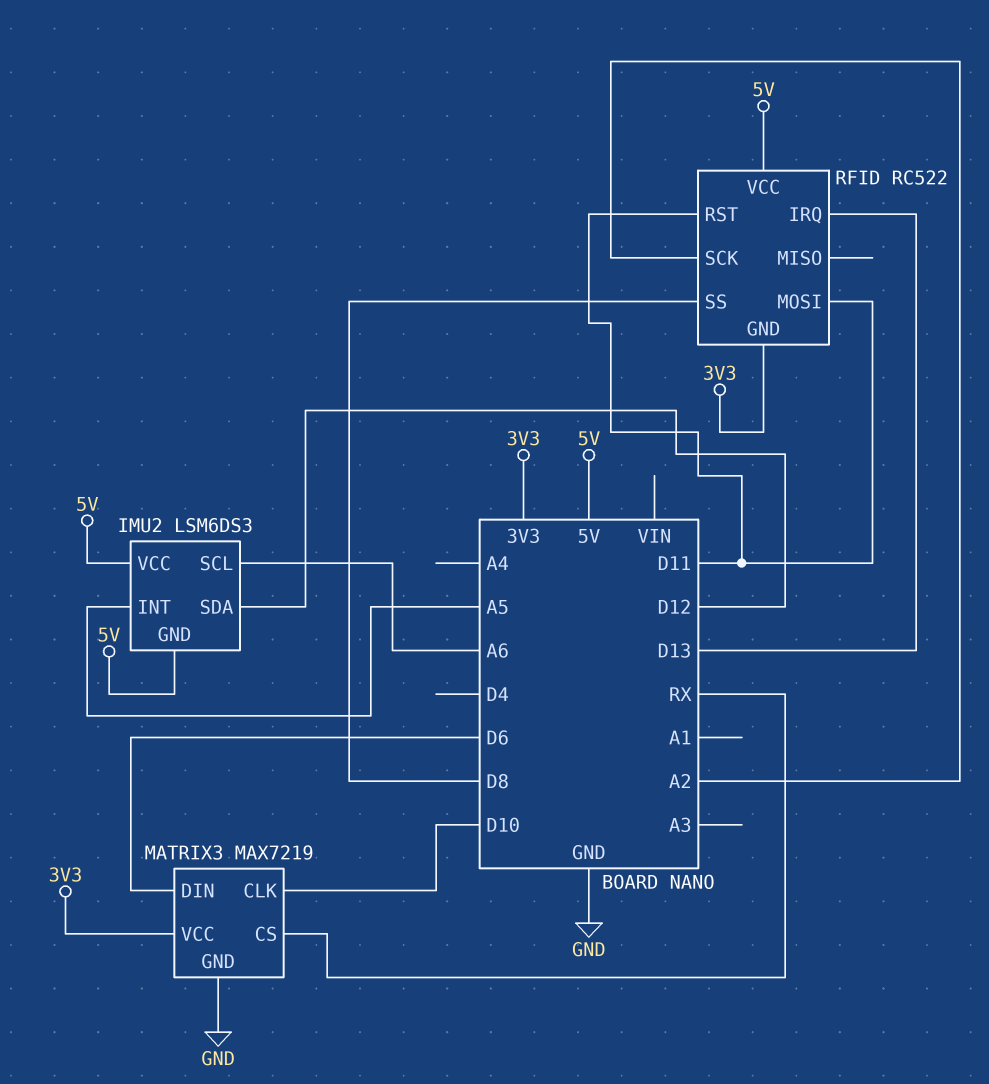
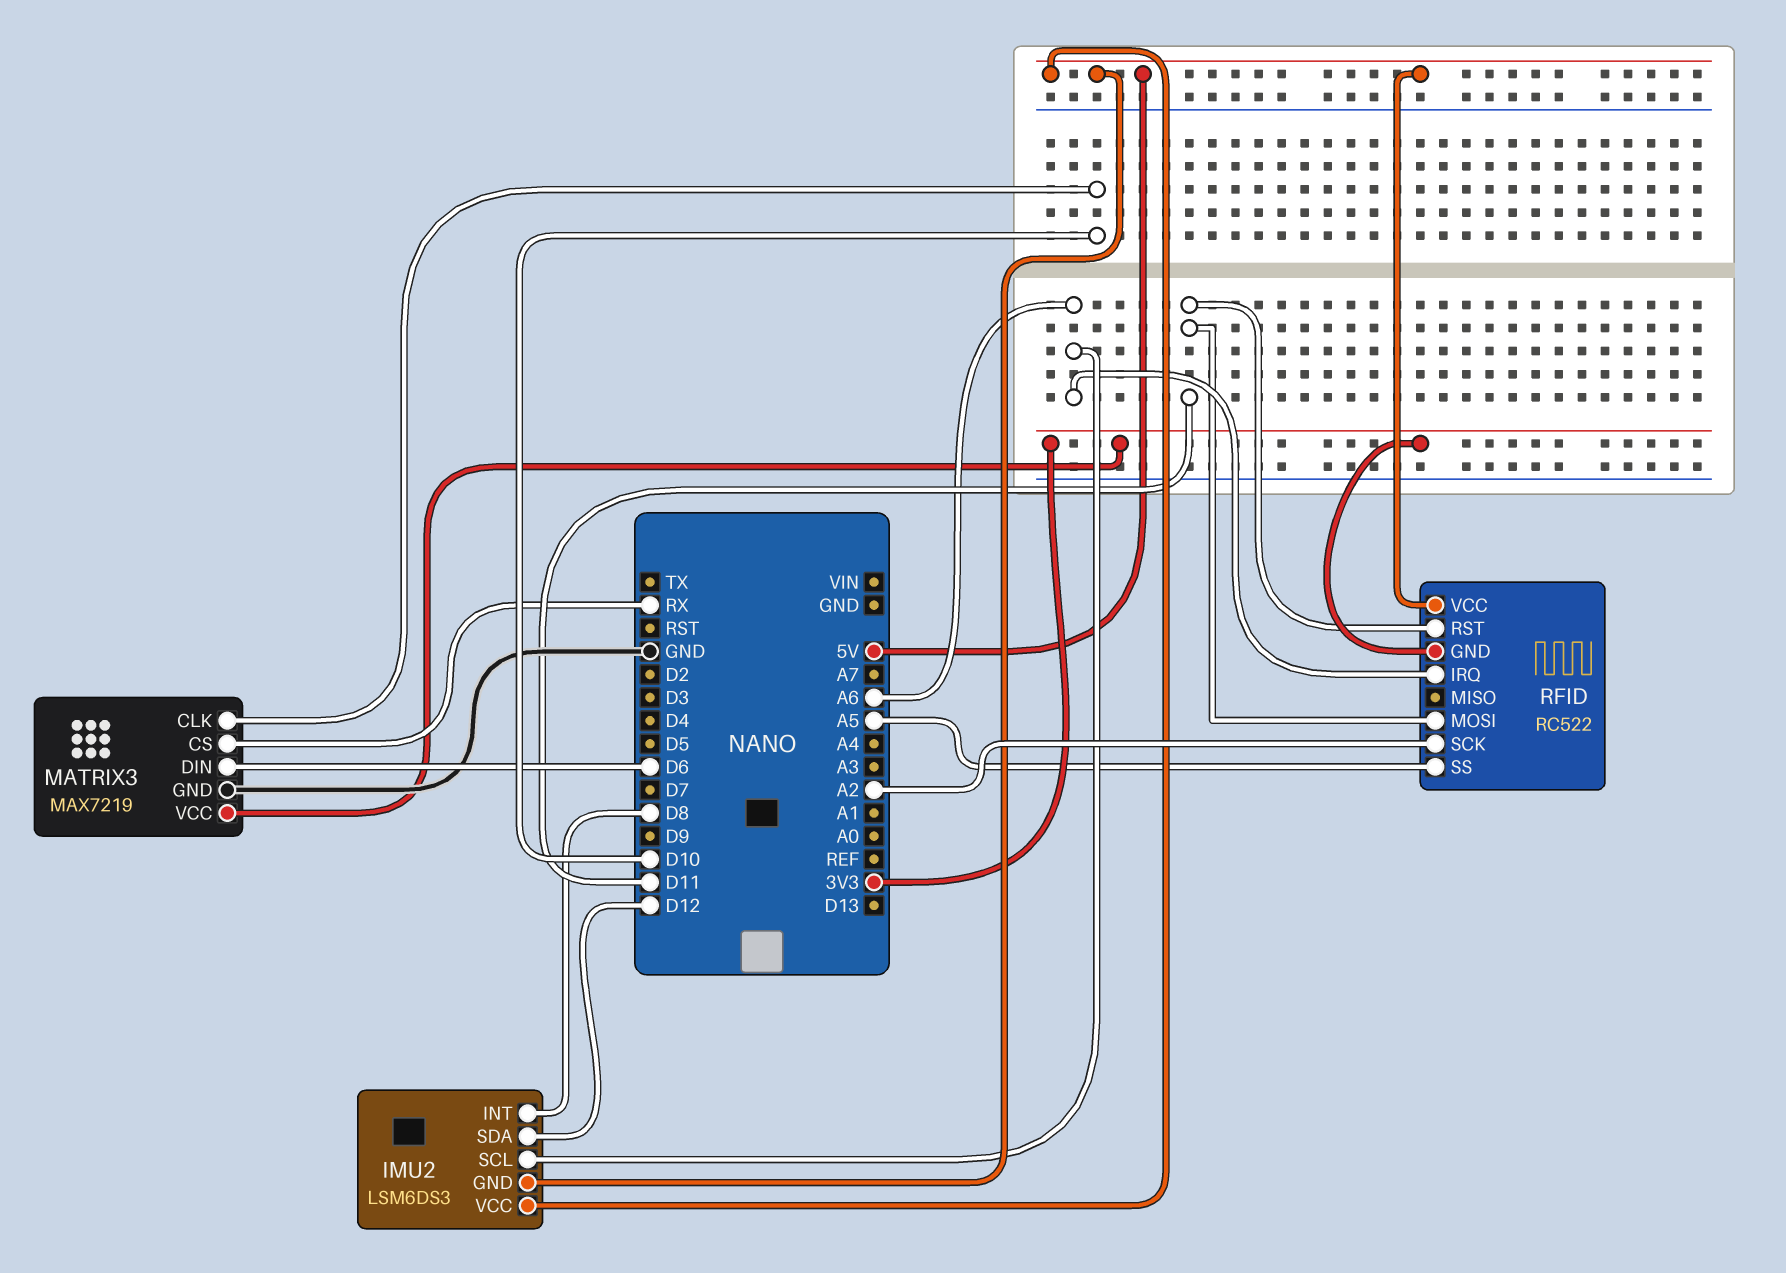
IMU2 pin INT: A5 -> D8
RFID pin IRQ: D13 -> A6
RFID pin SS: D8 -> A5

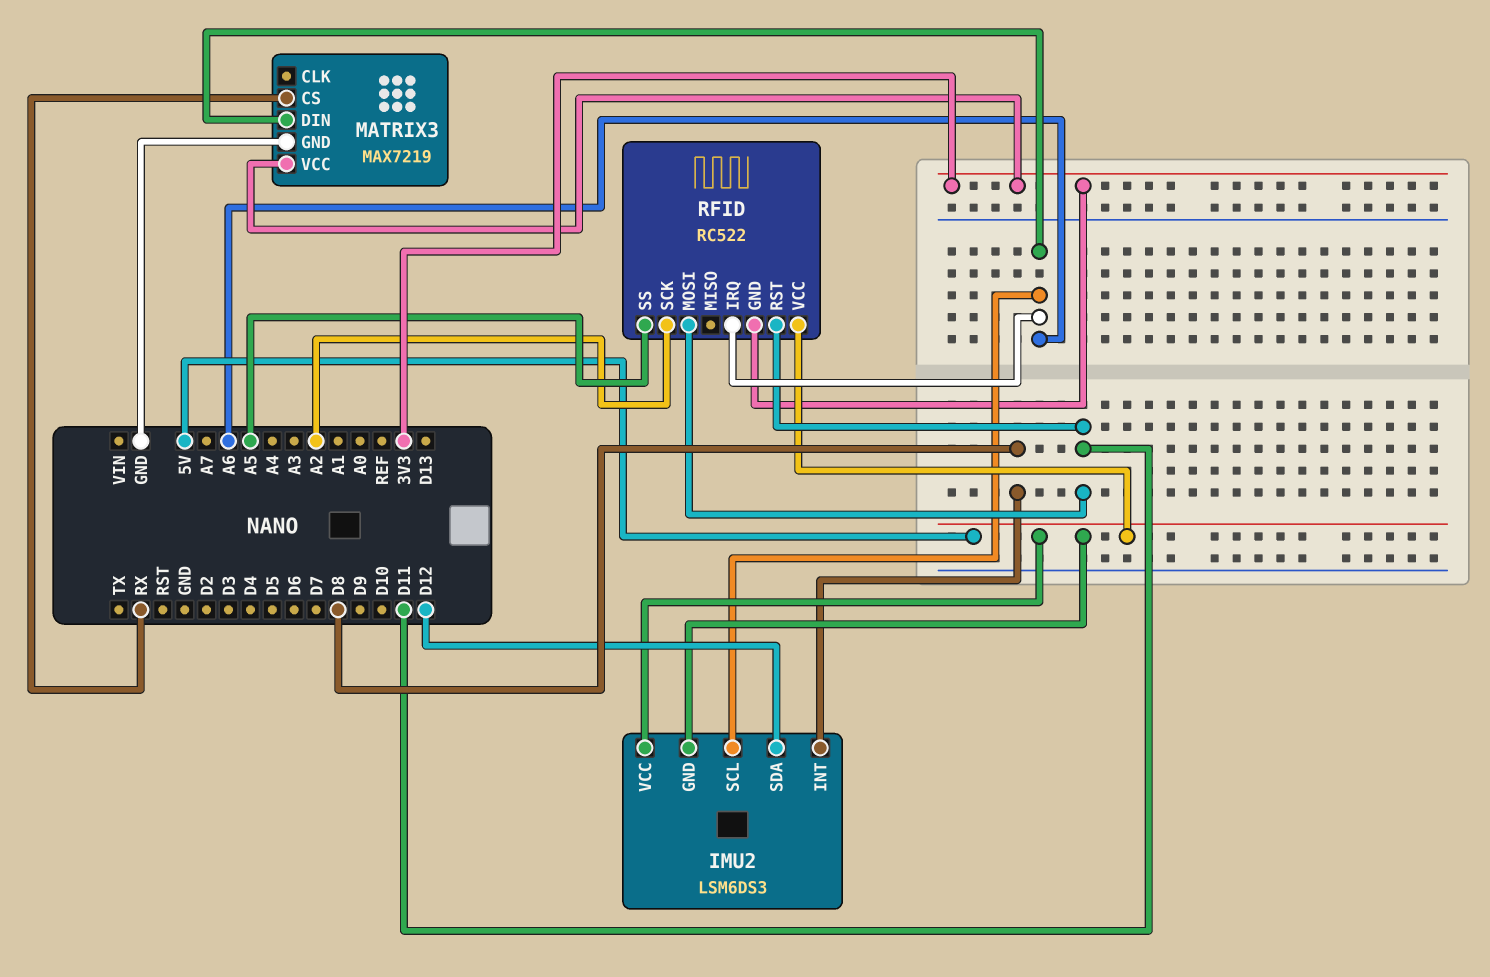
MATRIX3 pin CLK: D10 -> none
MATRIX3 pin DIN: D6 -> A6

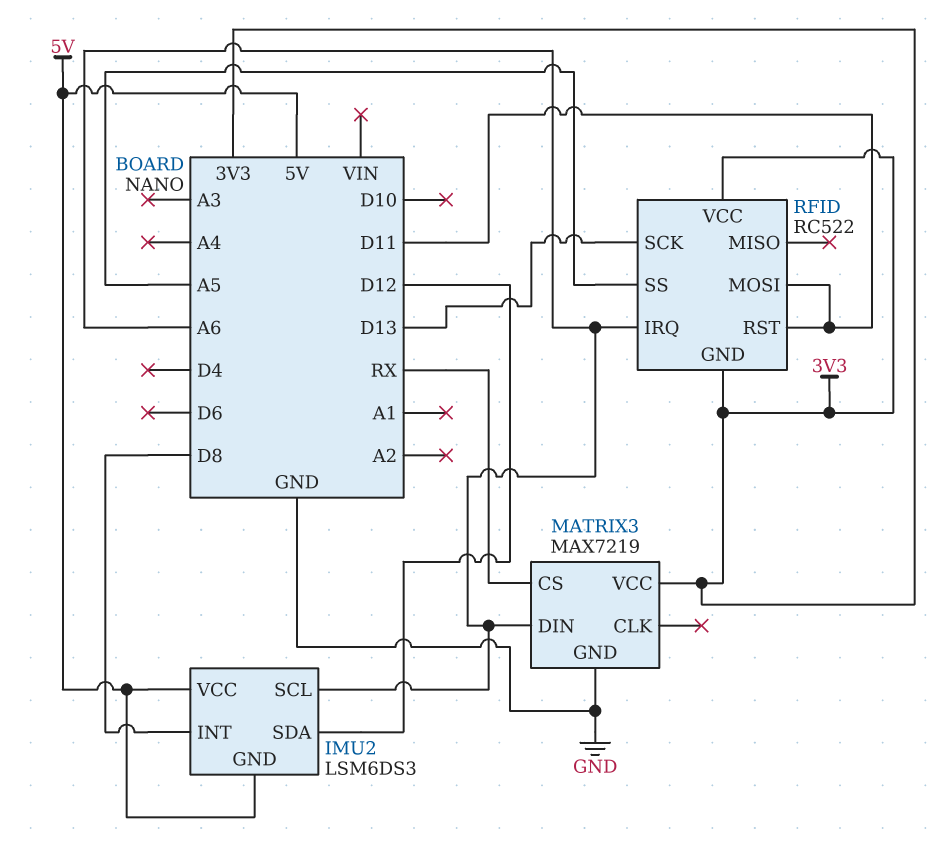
RFID pin SCK: A2 -> D13
RFID pin VCC: 5V -> 3V3

